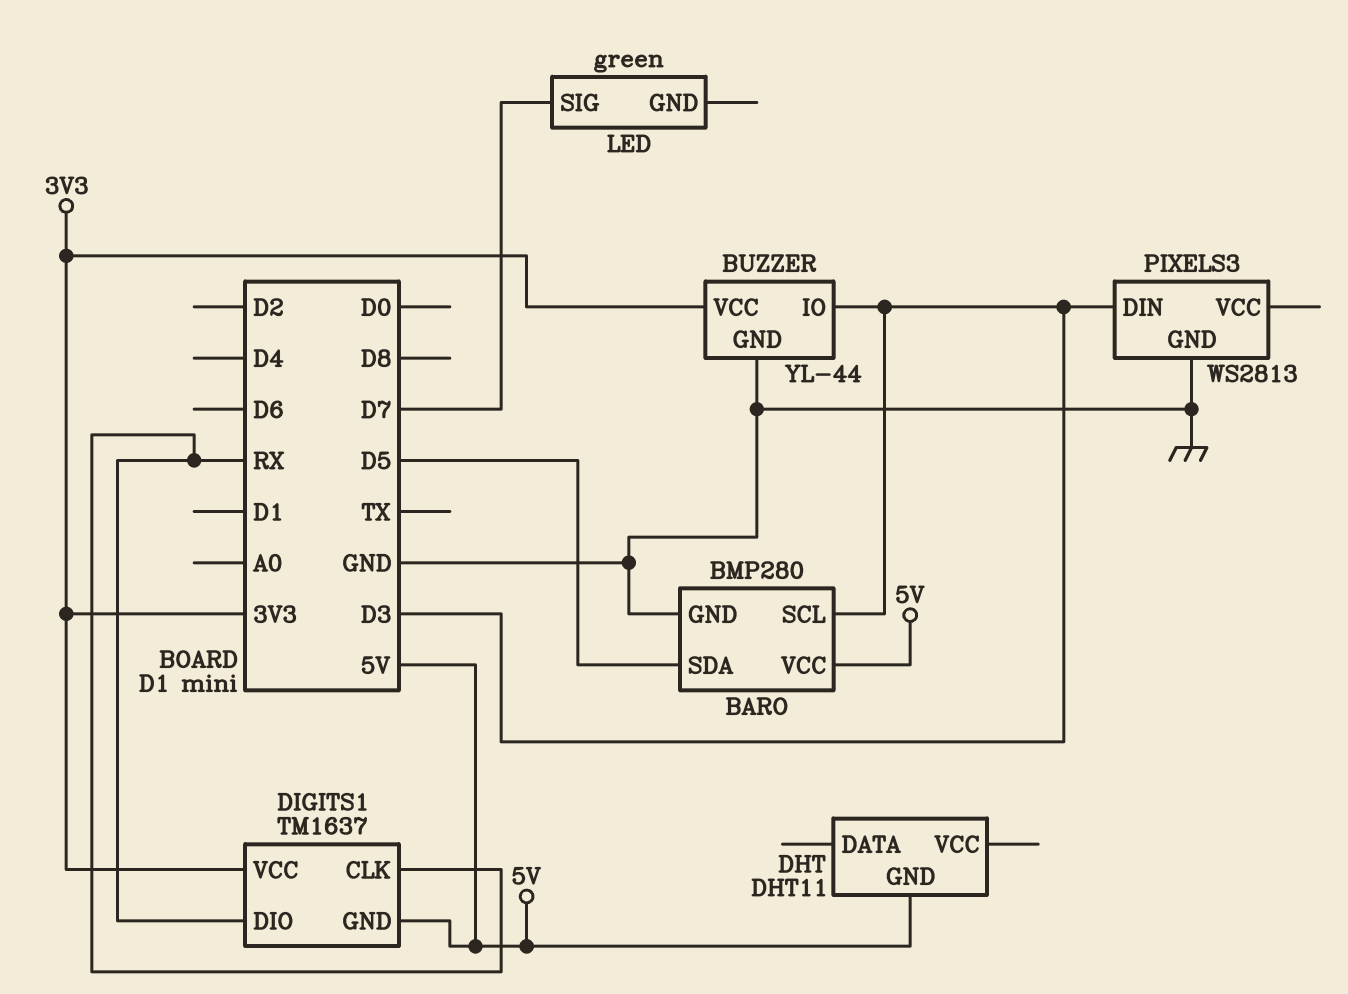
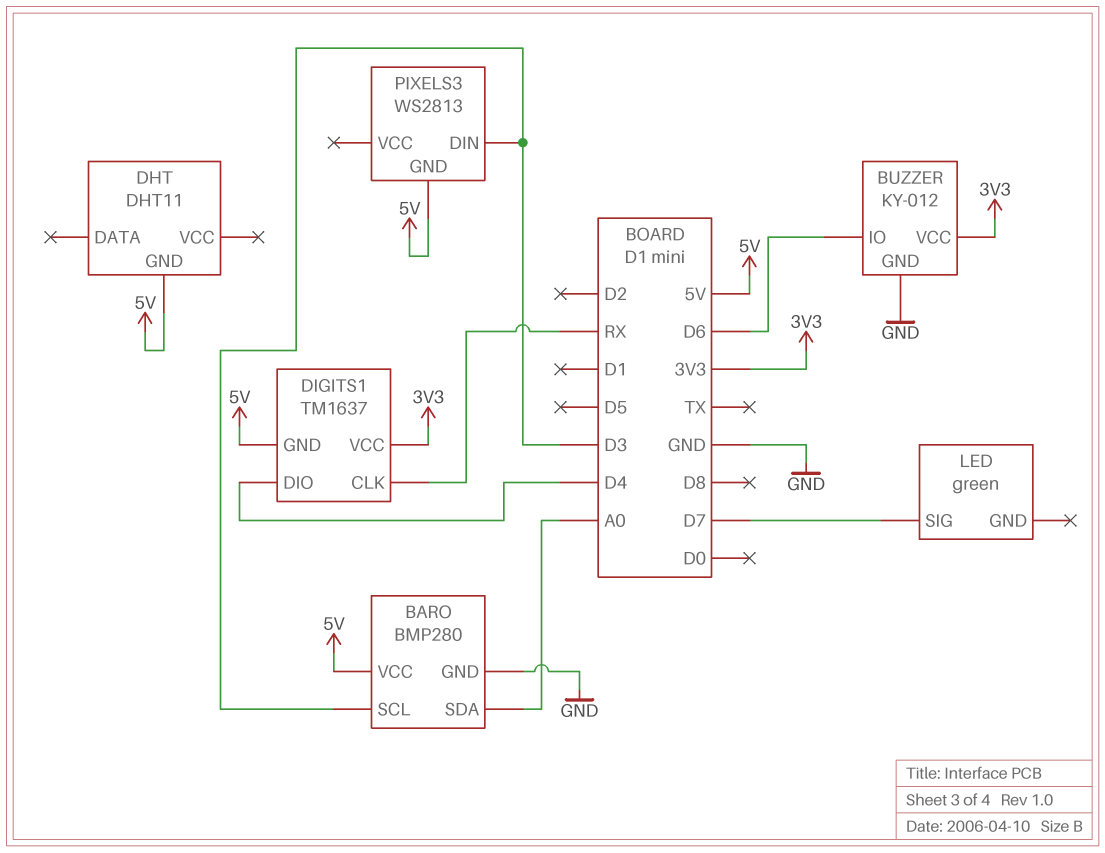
BARO pin SDA: D5 -> A0
BUZZER: YL-44 -> KY-012
BUZZER pin IO: D3 -> D6
DIGITS1 pin DIO: RX -> D4
PIXELS3 pin GND: GND -> 5V

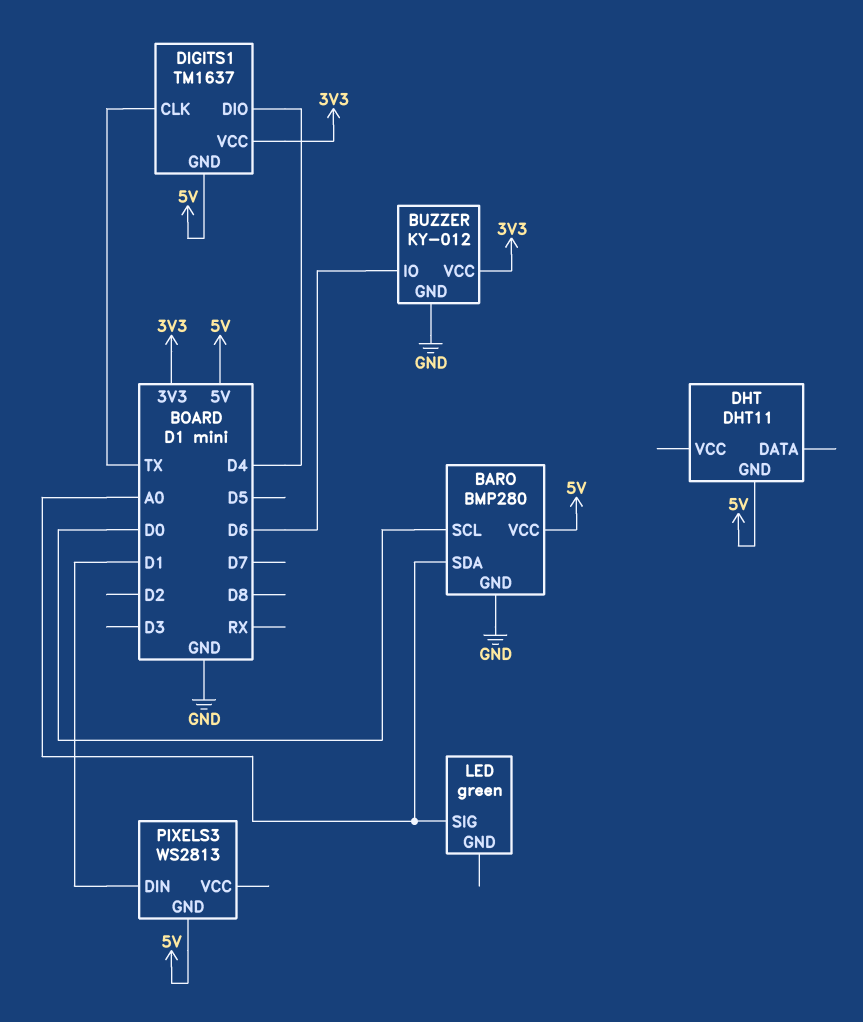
BARO pin SCL: D3 -> D0
DIGITS1 pin CLK: RX -> TX
LED pin SIG: D7 -> A0
PIXELS3 pin DIN: D3 -> D1

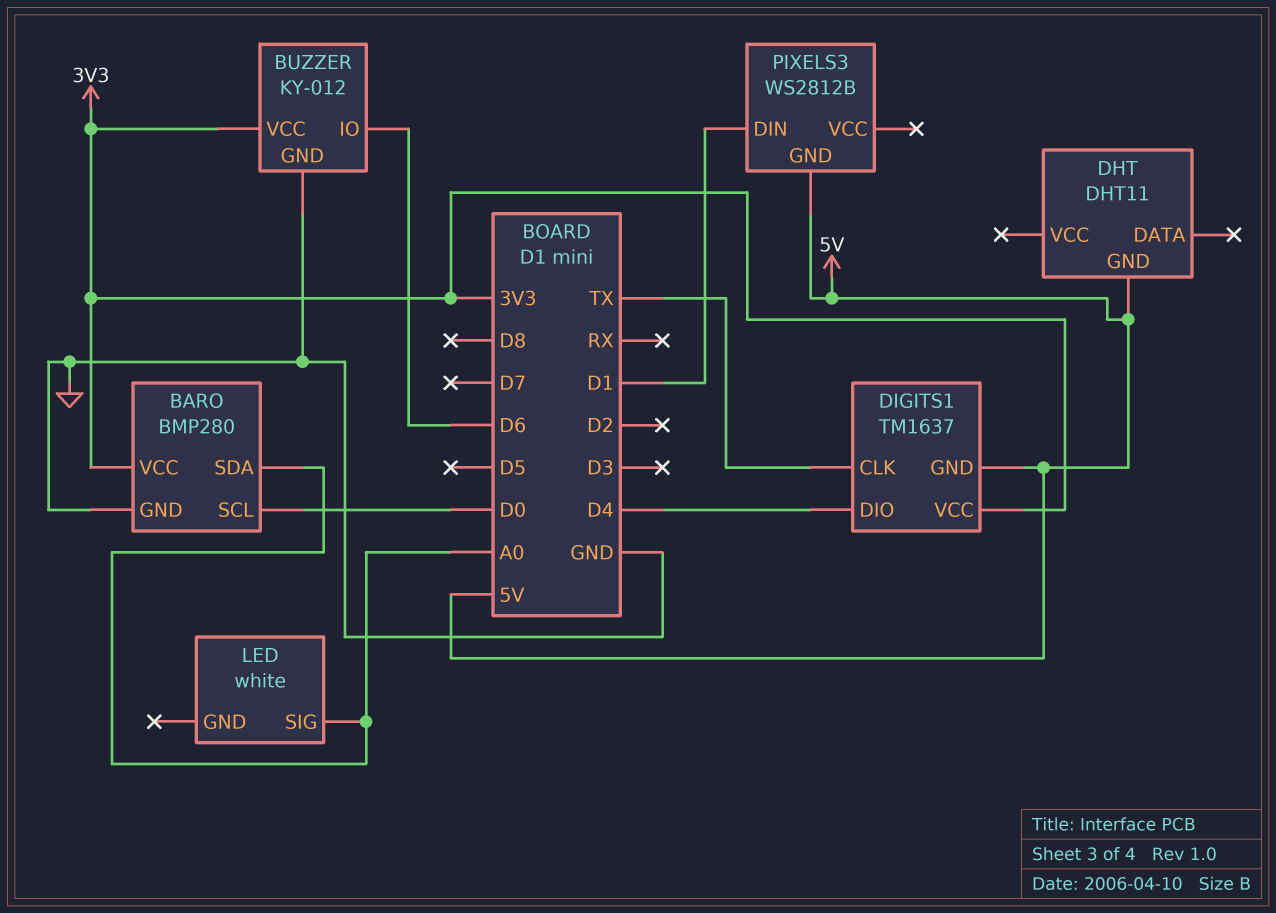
BARO pin VCC: 5V -> 3V3
LED: green -> white
PIXELS3: WS2813 -> WS2812B

